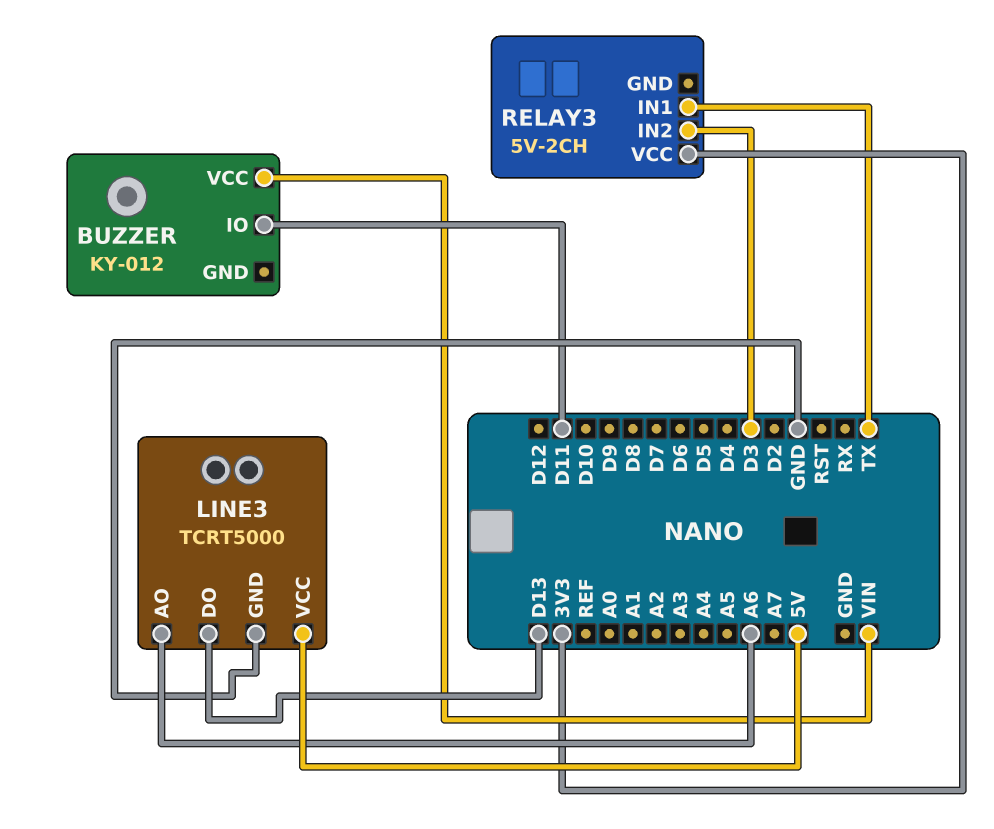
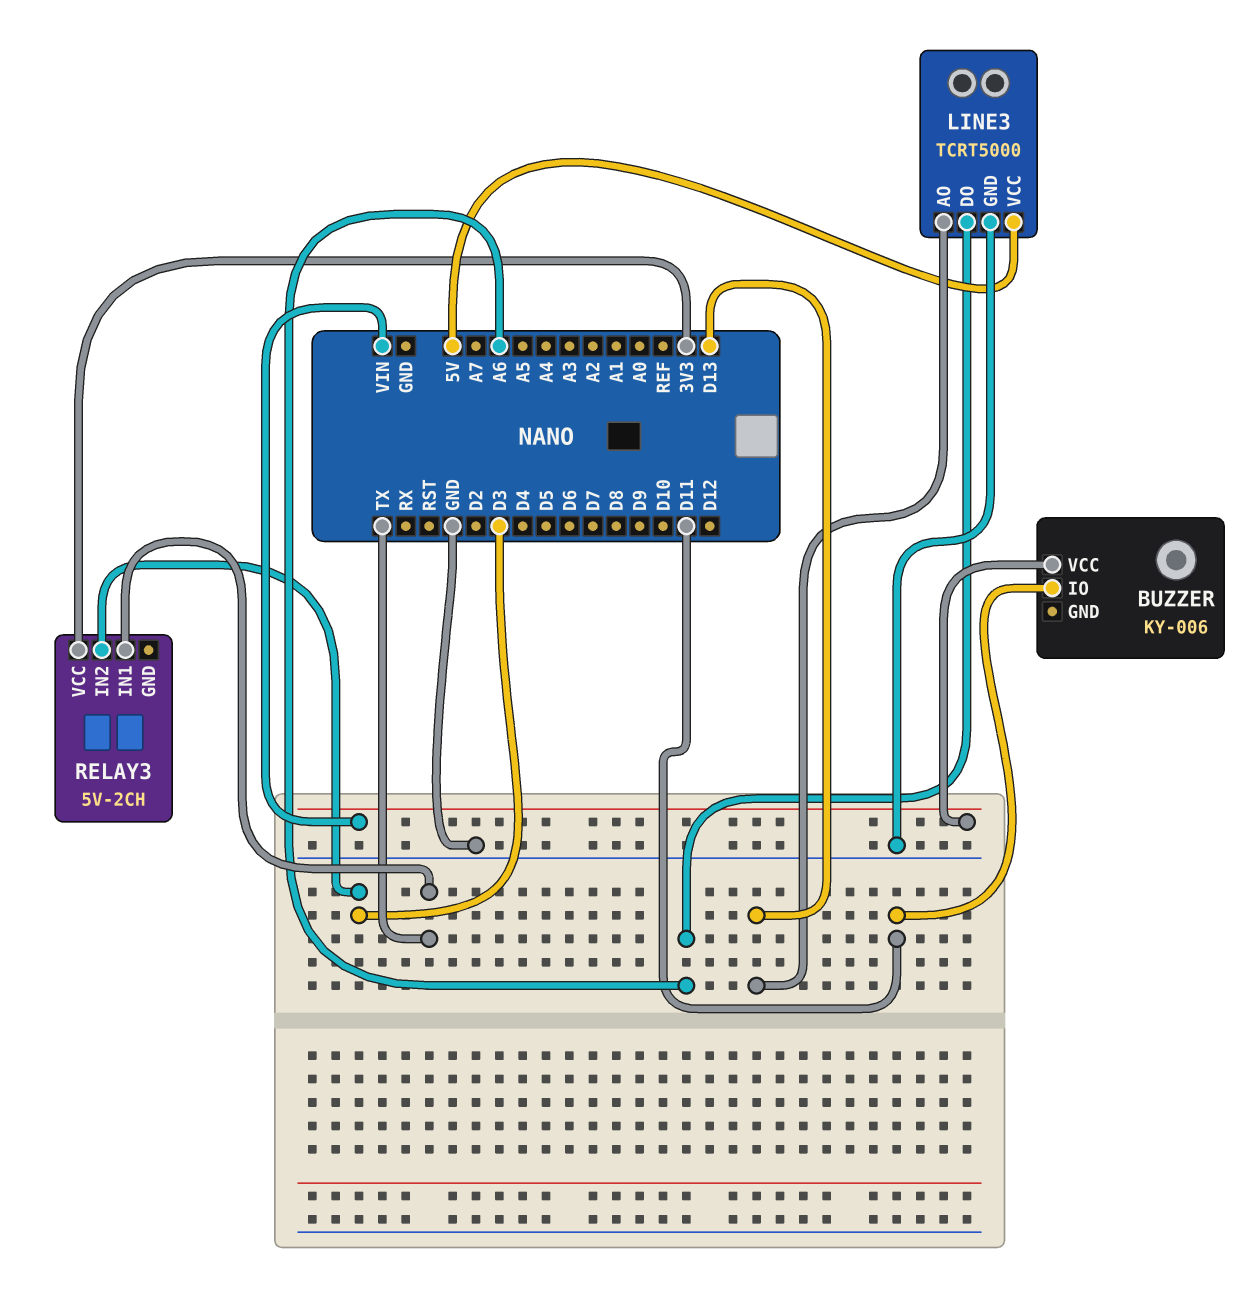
BUZZER: KY-012 -> KY-006
LINE3 pin AO: A6 -> D13
LINE3 pin DO: D13 -> A6

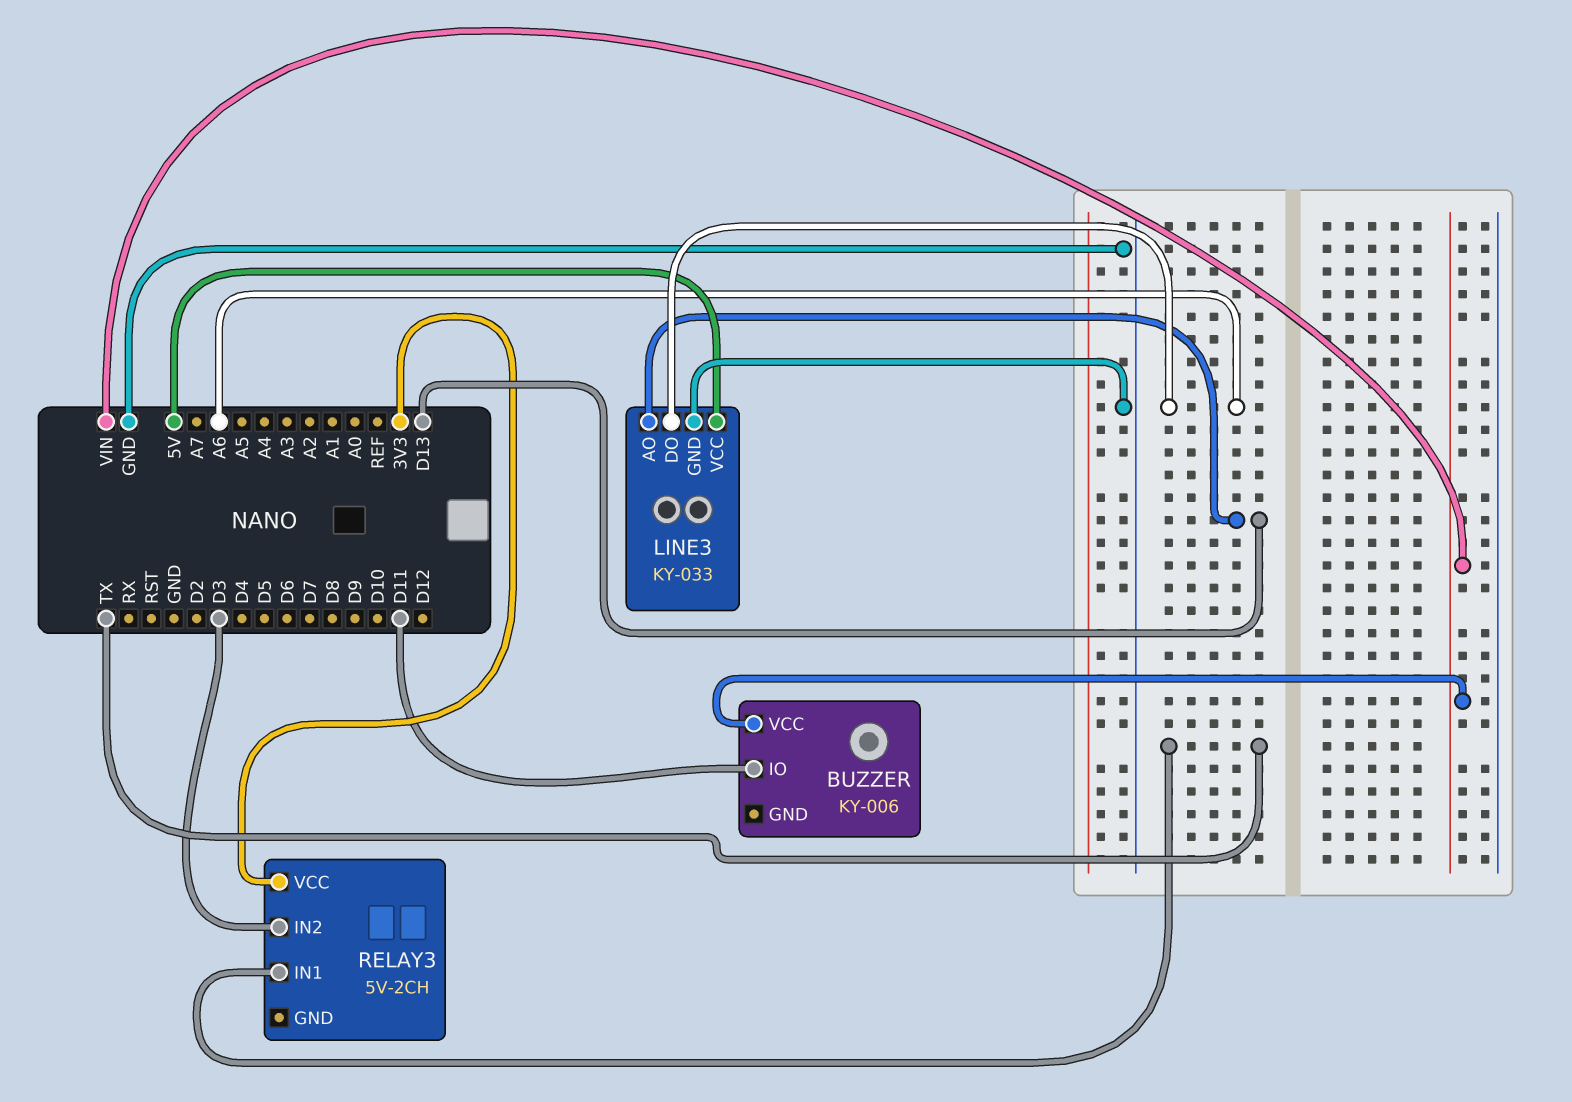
LINE3: TCRT5000 -> KY-033

